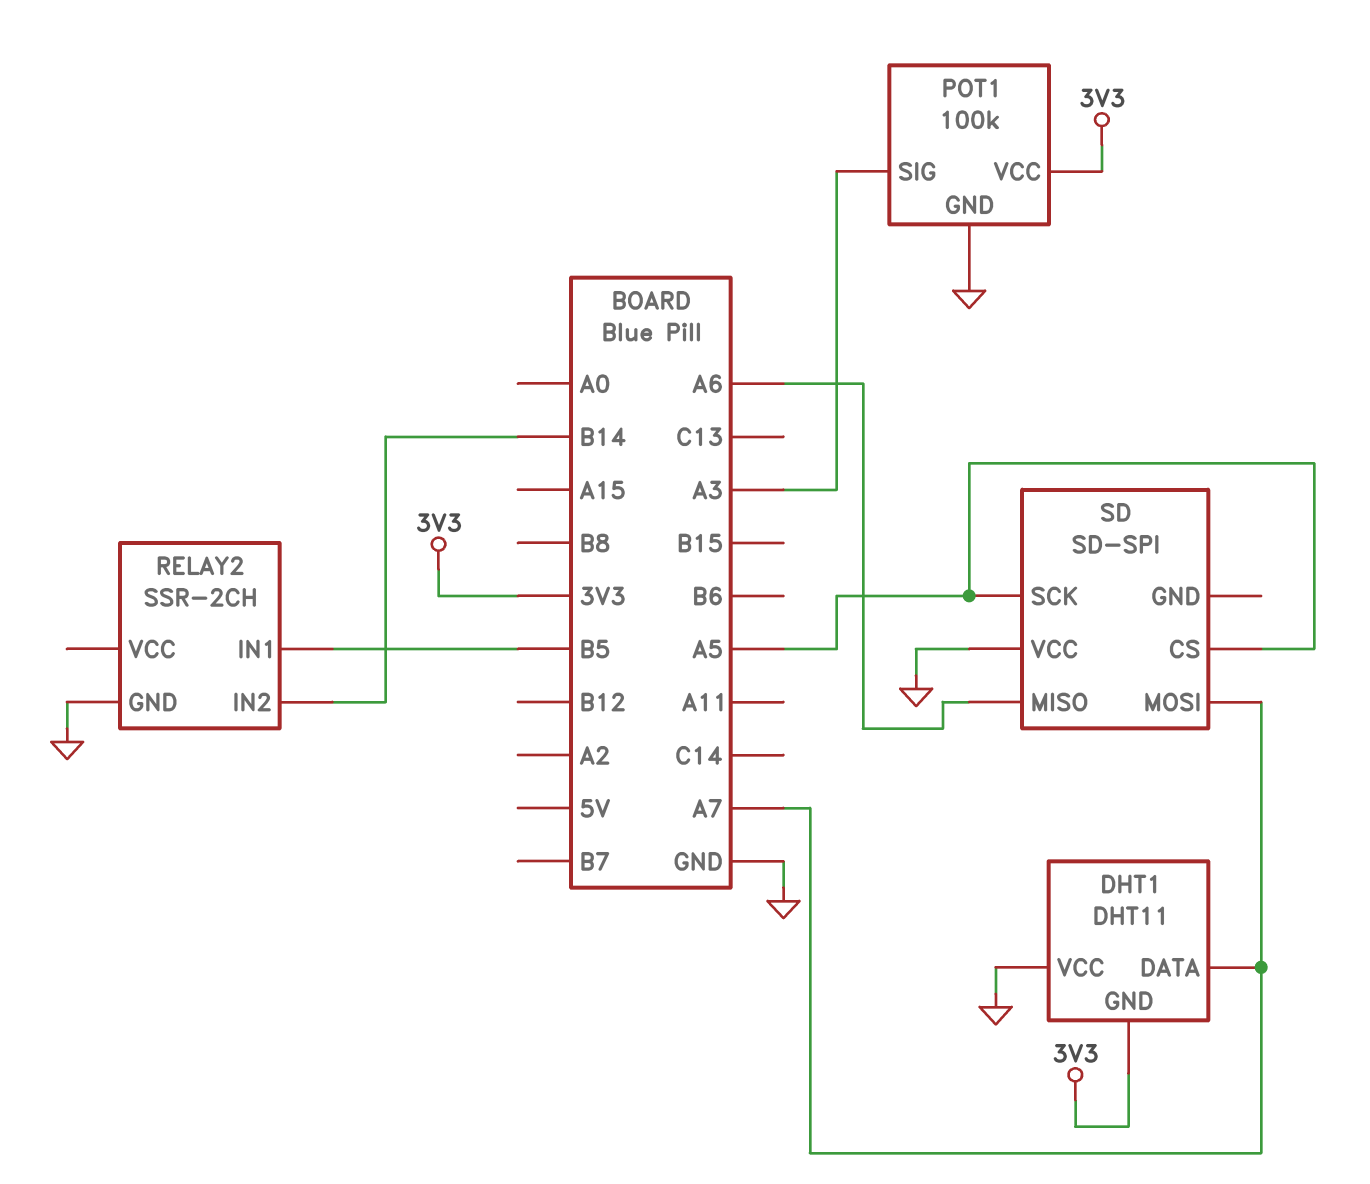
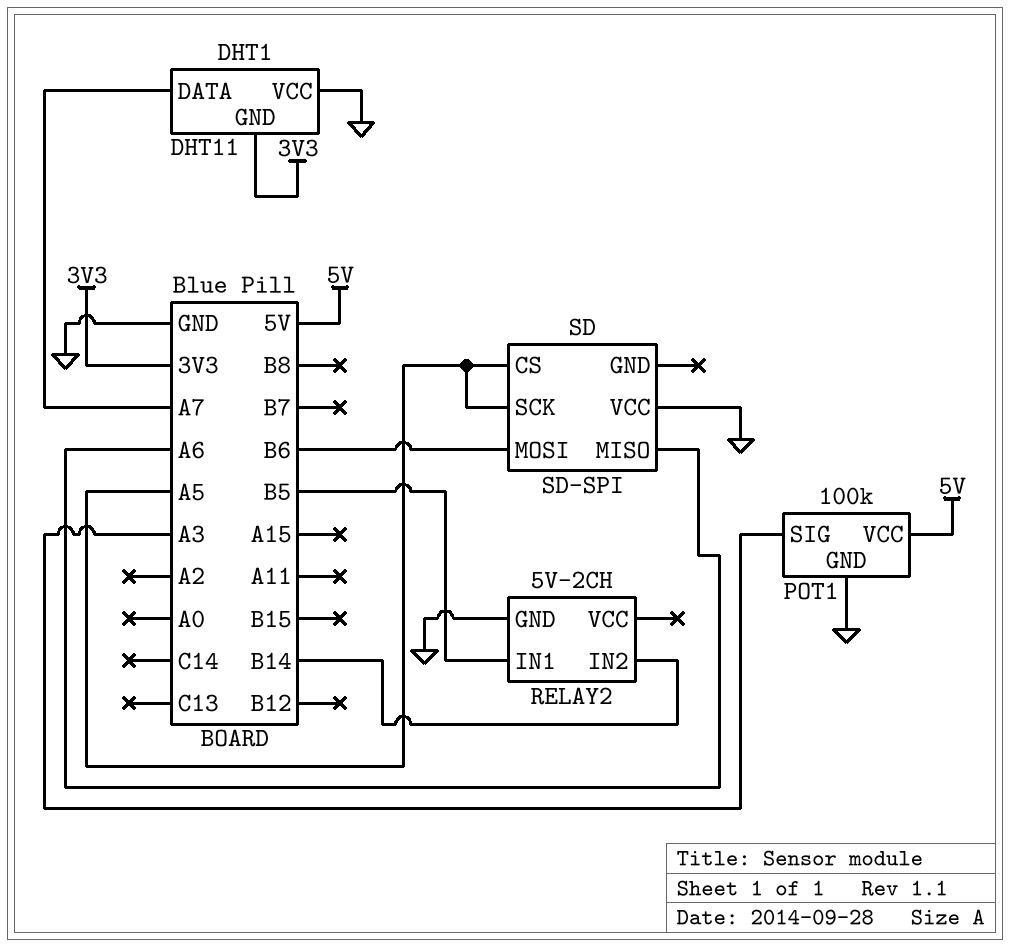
POT1 pin VCC: 3V3 -> 5V
RELAY2: SSR-2CH -> 5V-2CH
SD pin MOSI: A7 -> B6

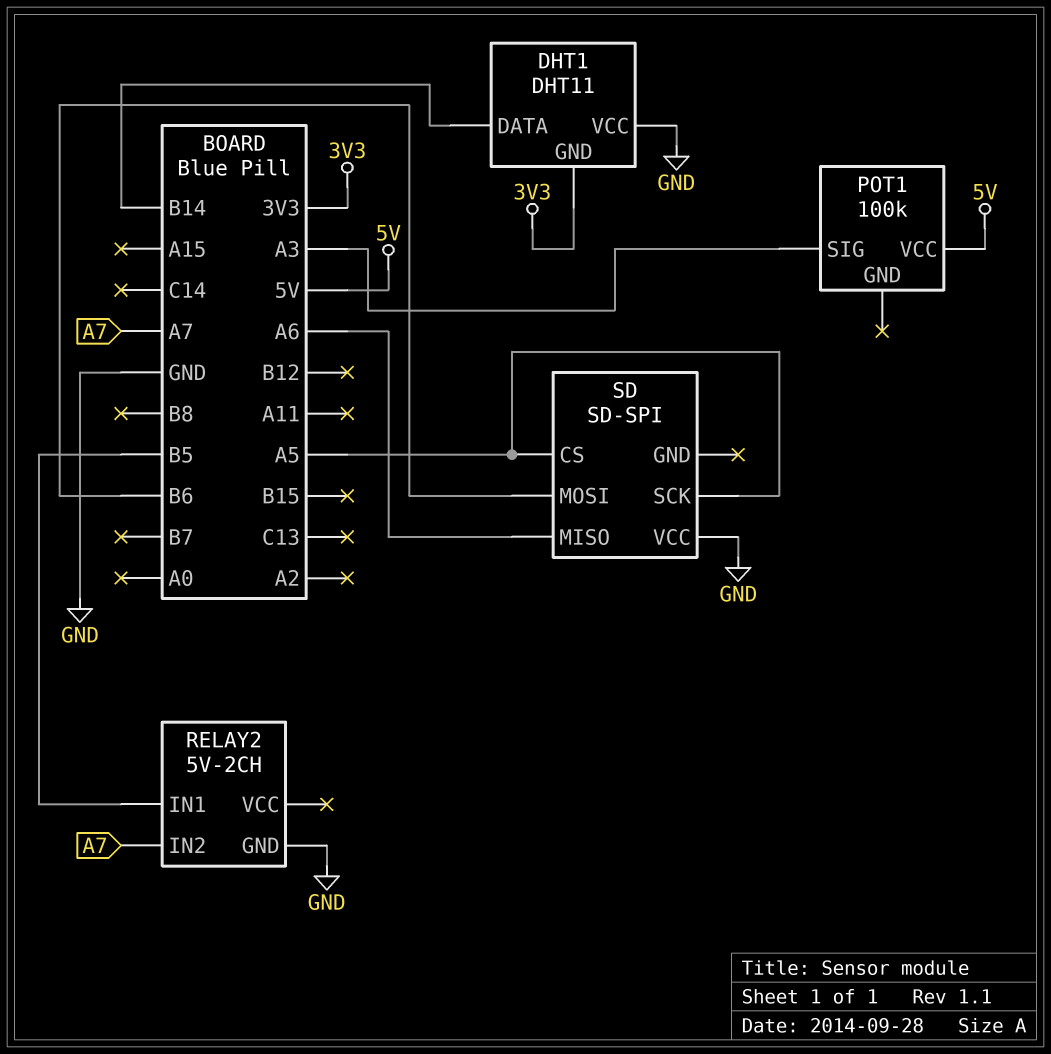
DHT1 pin DATA: A7 -> B14
POT1 pin GND: GND -> none
RELAY2 pin IN2: B14 -> A7

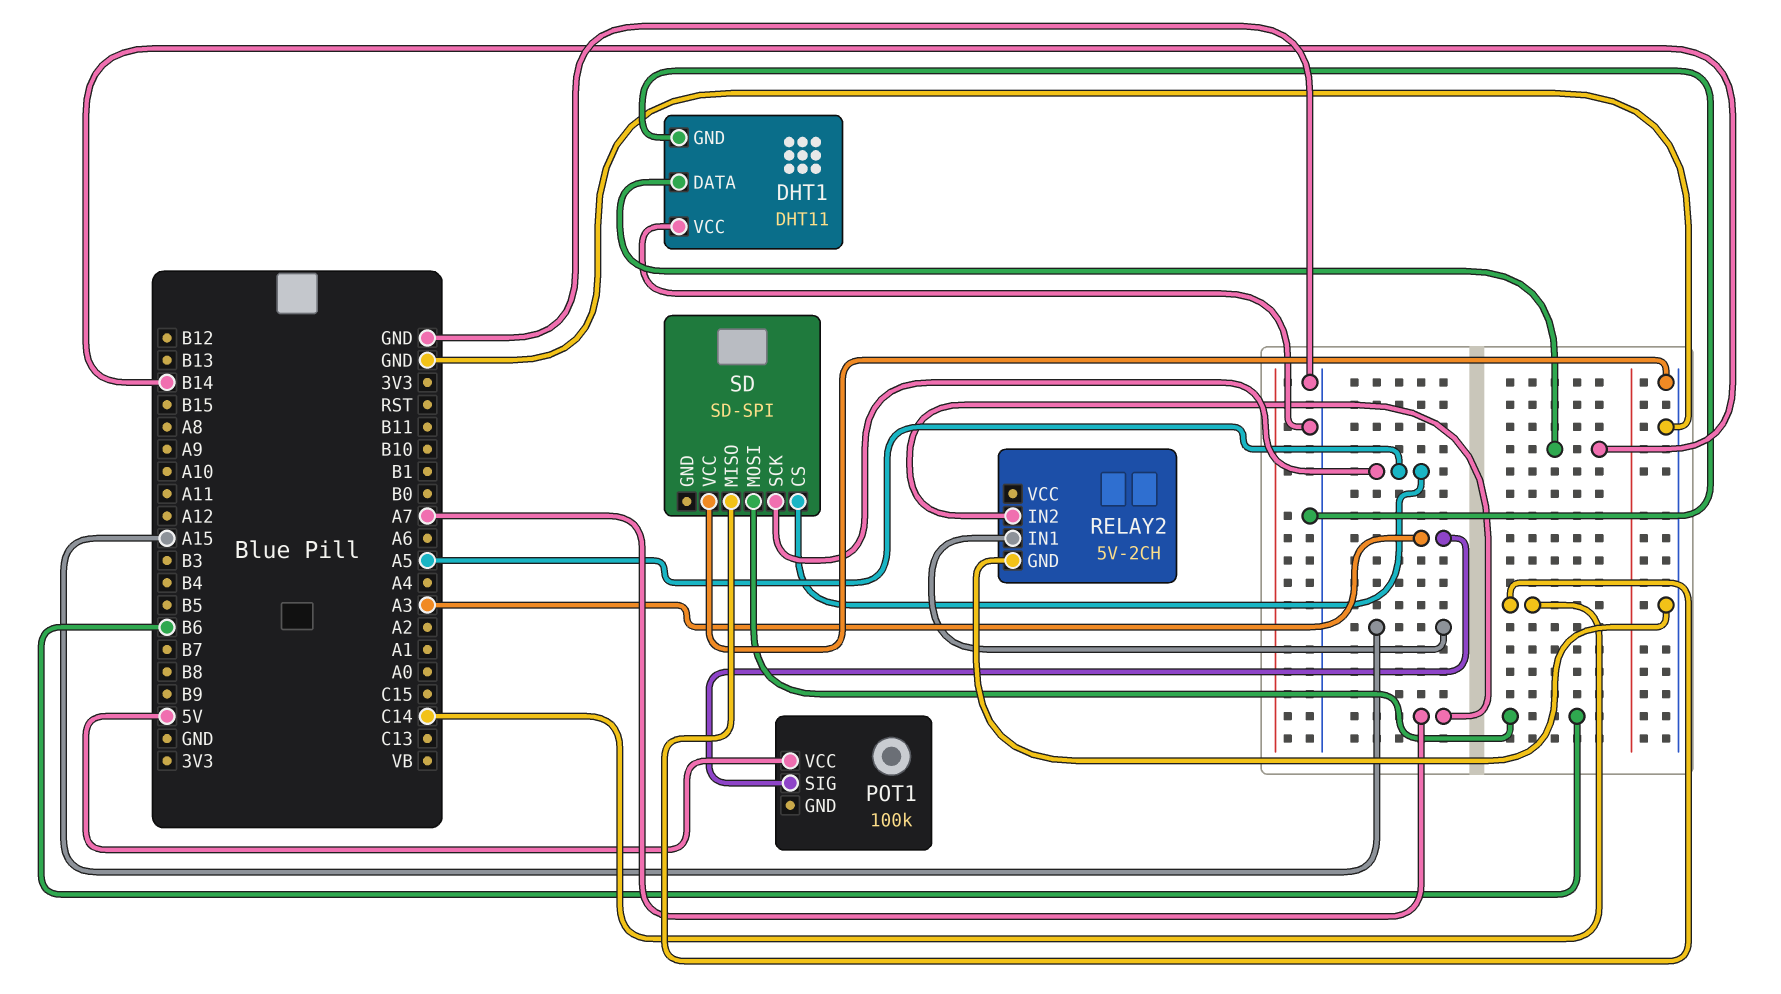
DHT1 pin GND: 3V3 -> GND
RELAY2 pin IN1: B5 -> A15
SD pin MISO: A6 -> C14

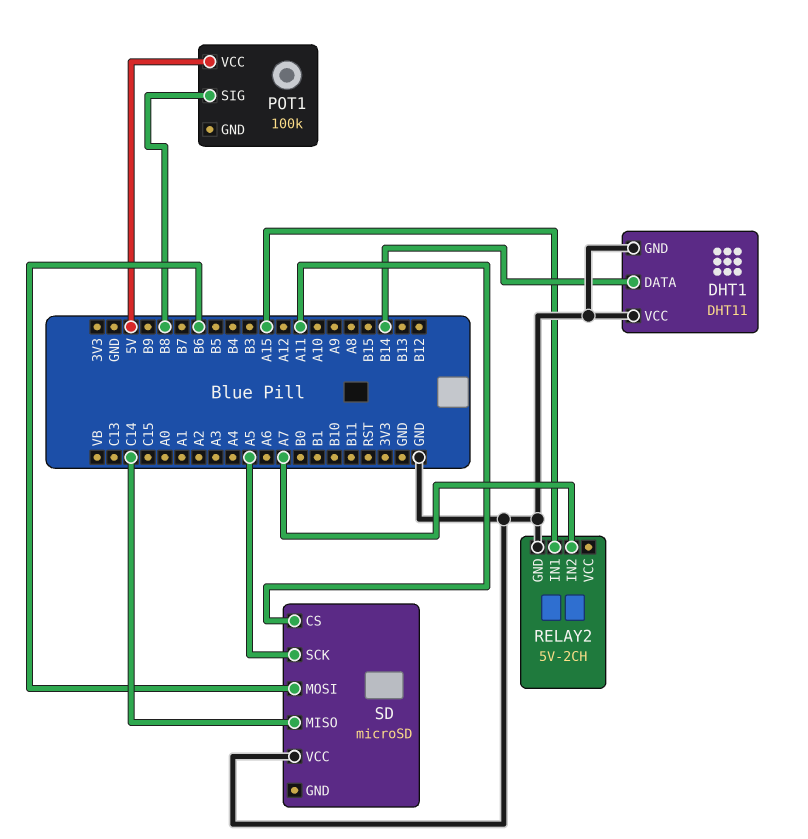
POT1 pin SIG: A3 -> B8
SD: SD-SPI -> microSD
SD pin CS: A5 -> A11

